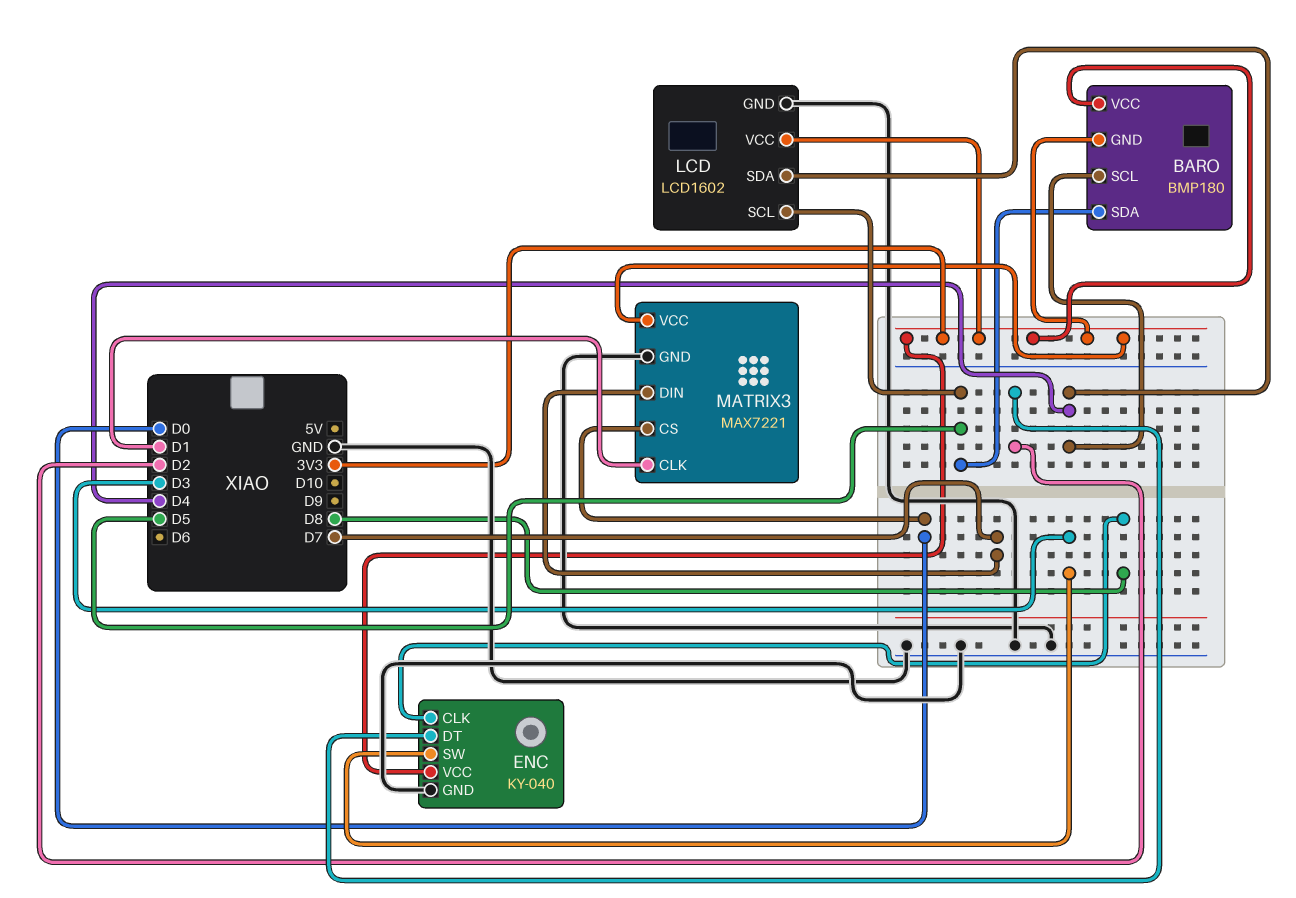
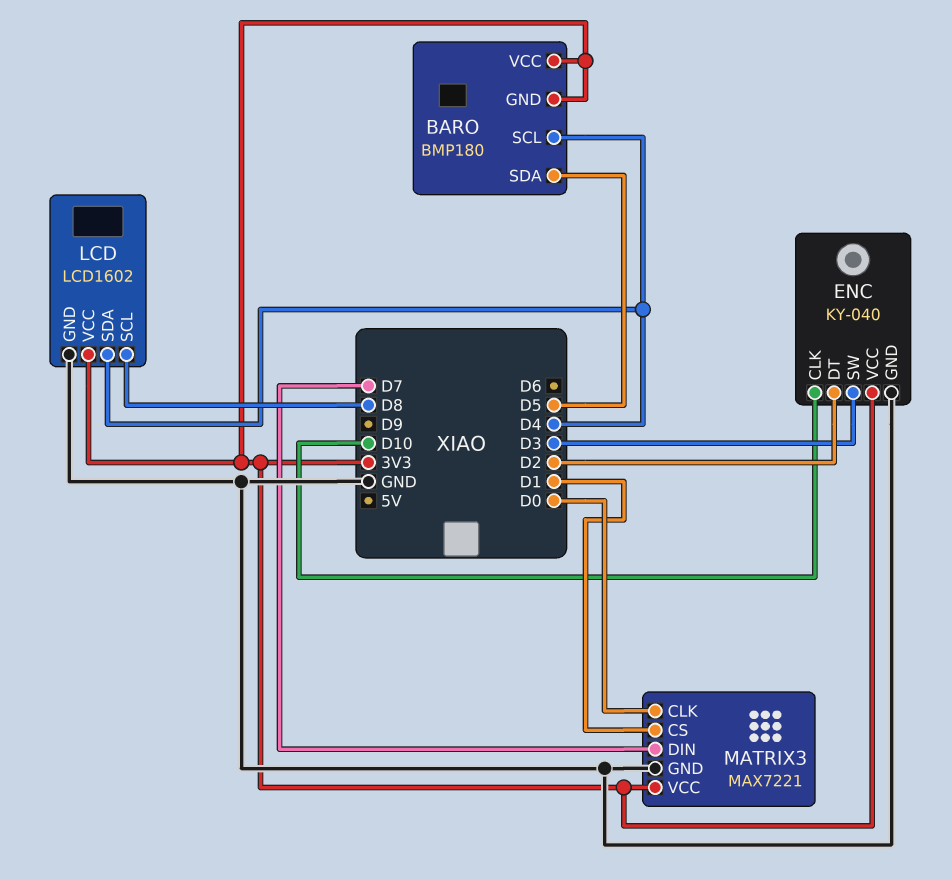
ENC pin CLK: D8 -> D10
LCD pin SCL: D5 -> D8
MATRIX3 pin CLK: D1 -> D0
MATRIX3 pin CS: D0 -> D1

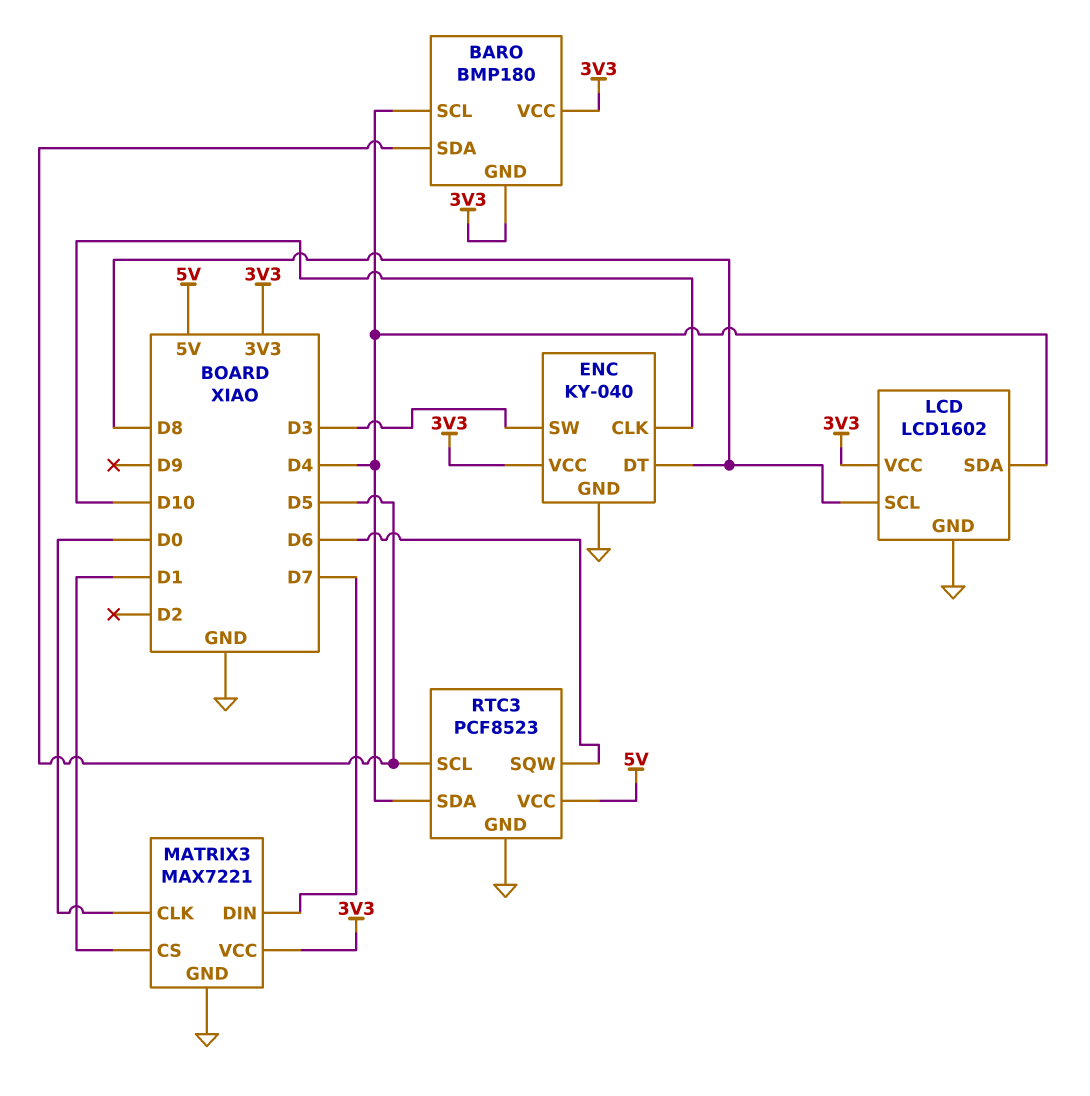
ENC pin DT: D2 -> D8
RTC3: none -> PCF8523
RTC3 pin GND: none -> GND
RTC3 pin SCL: none -> D5
RTC3 pin SDA: none -> D4
RTC3 pin SQW: none -> D6
RTC3 pin VCC: none -> 5V

